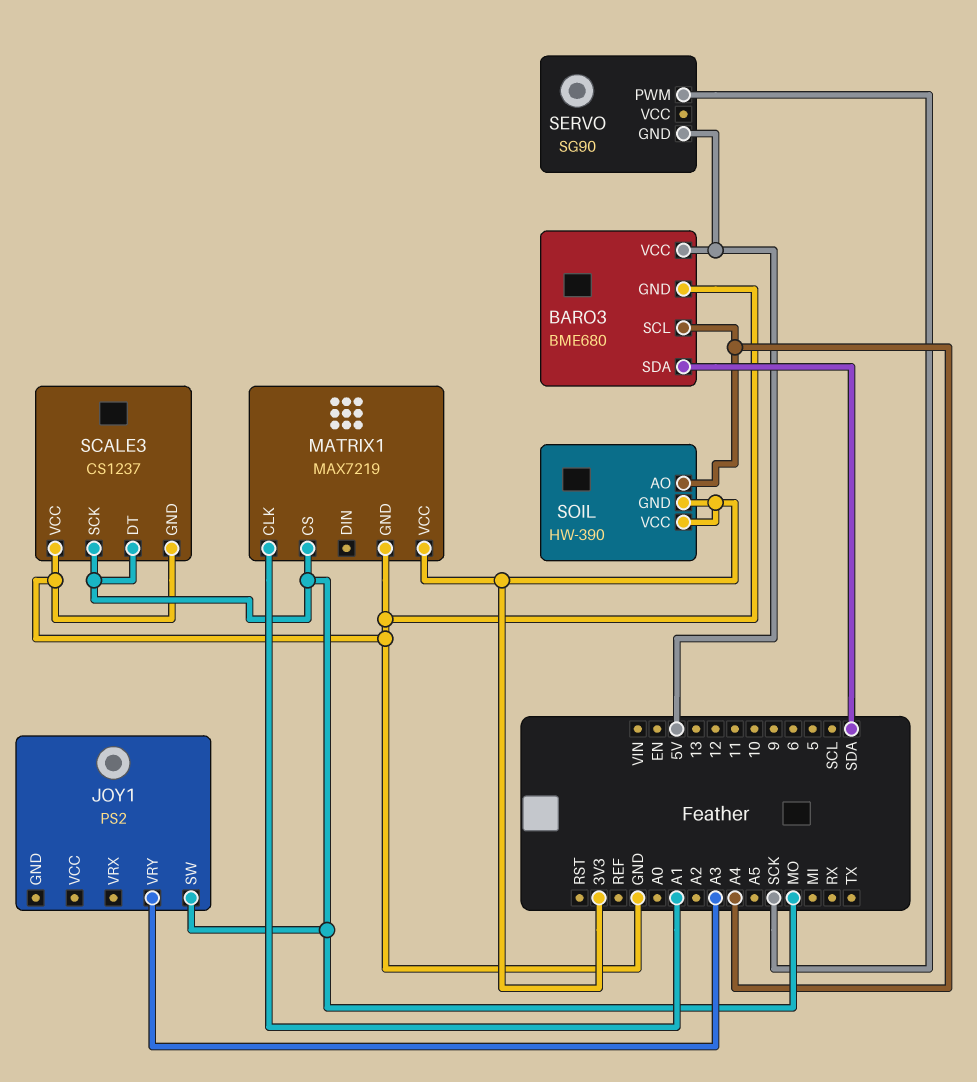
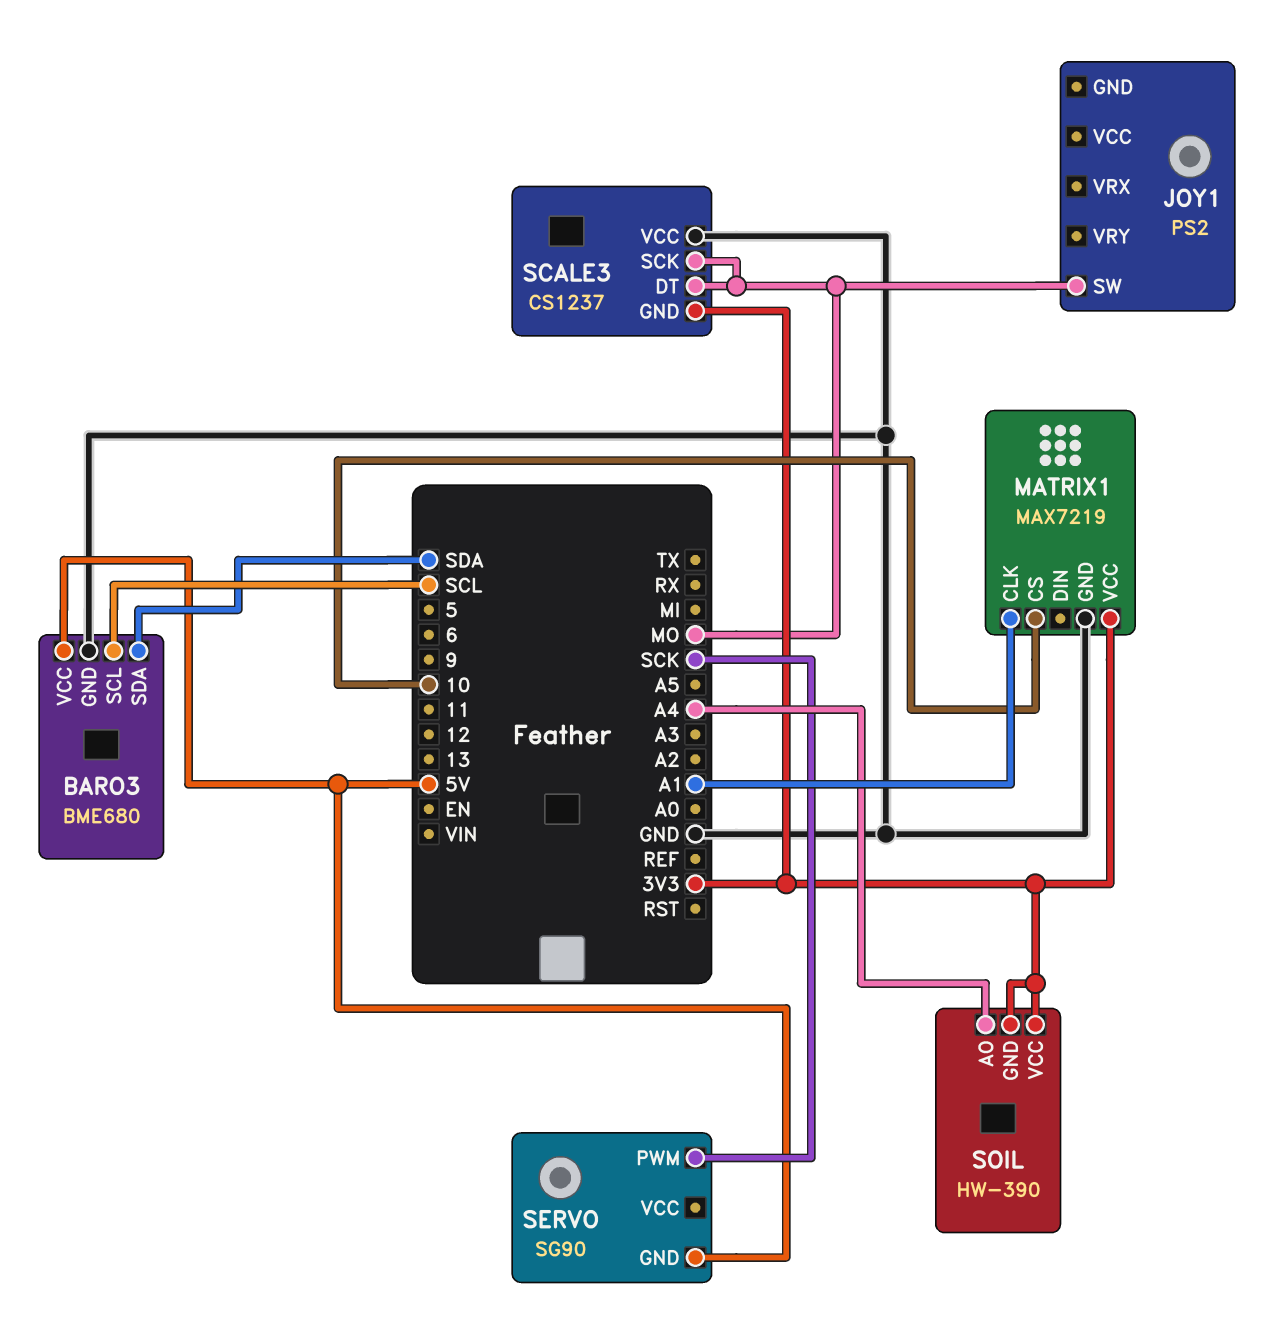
BARO3 pin SCL: A4 -> SCL
JOY1 pin VRY: A3 -> none
MATRIX1 pin CS: MO -> 10
SCALE3 pin GND: GND -> 3V3

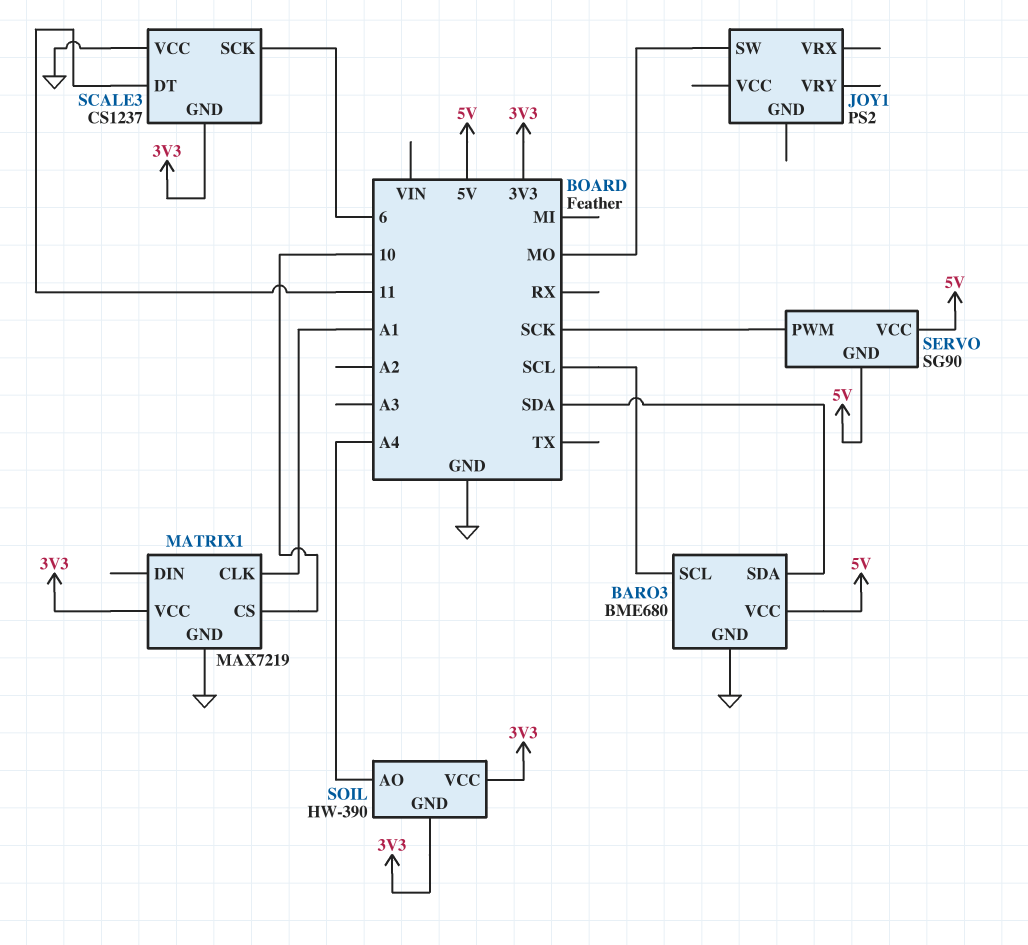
SCALE3 pin DT: MO -> 11
SCALE3 pin SCK: MO -> 6
SERVO pin VCC: none -> 5V

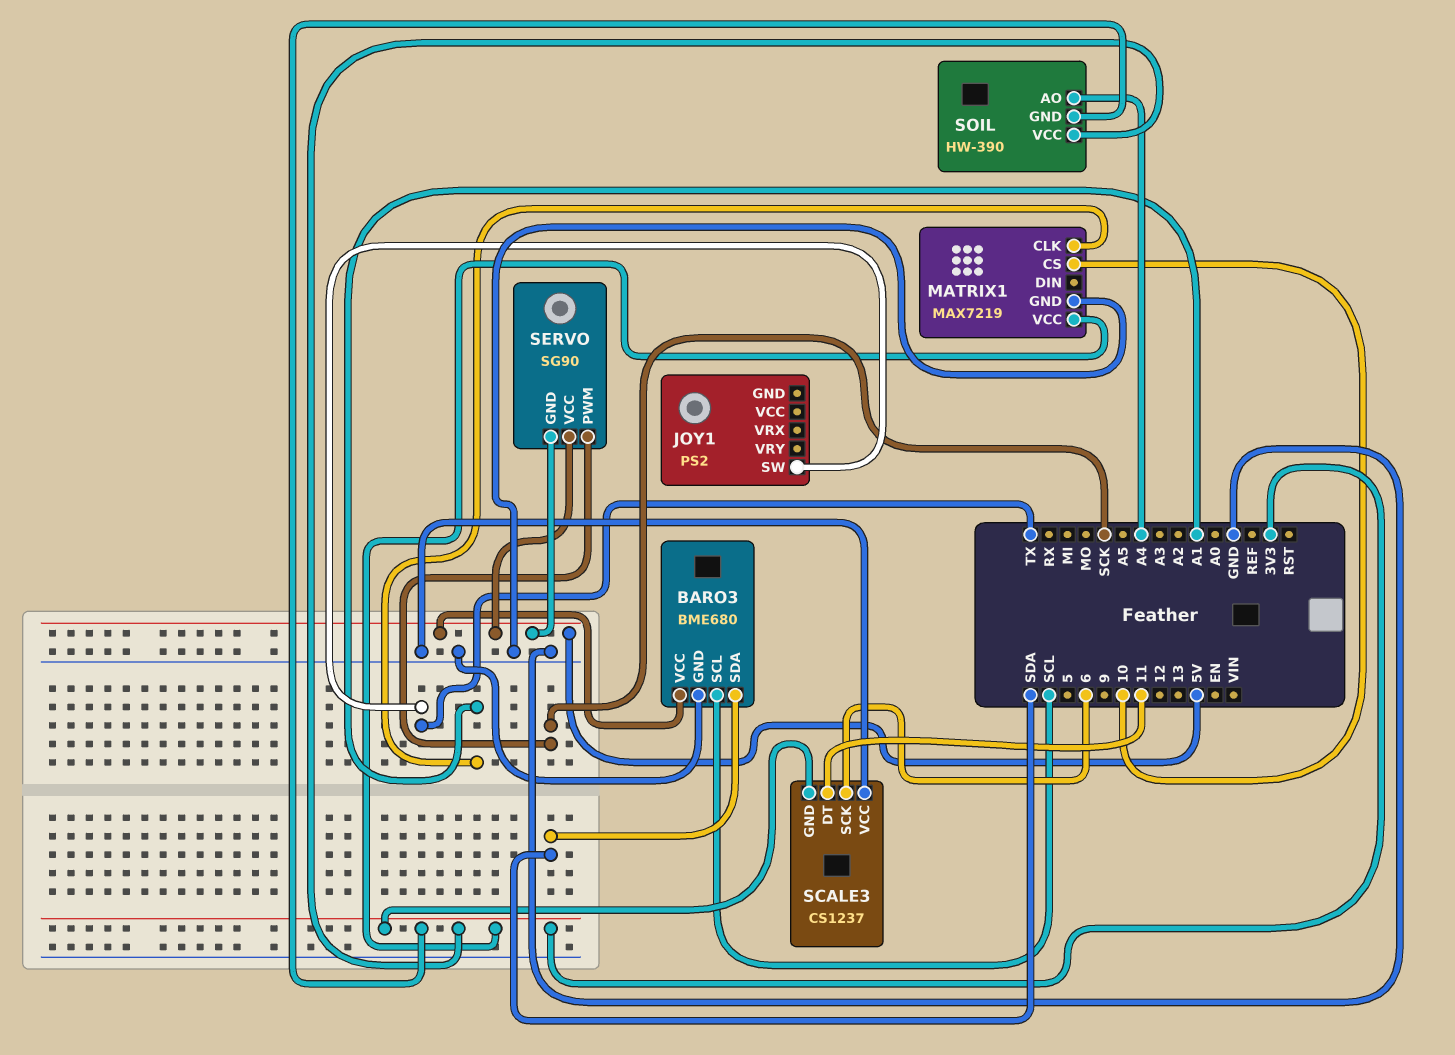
JOY1 pin SW: MO -> TX

